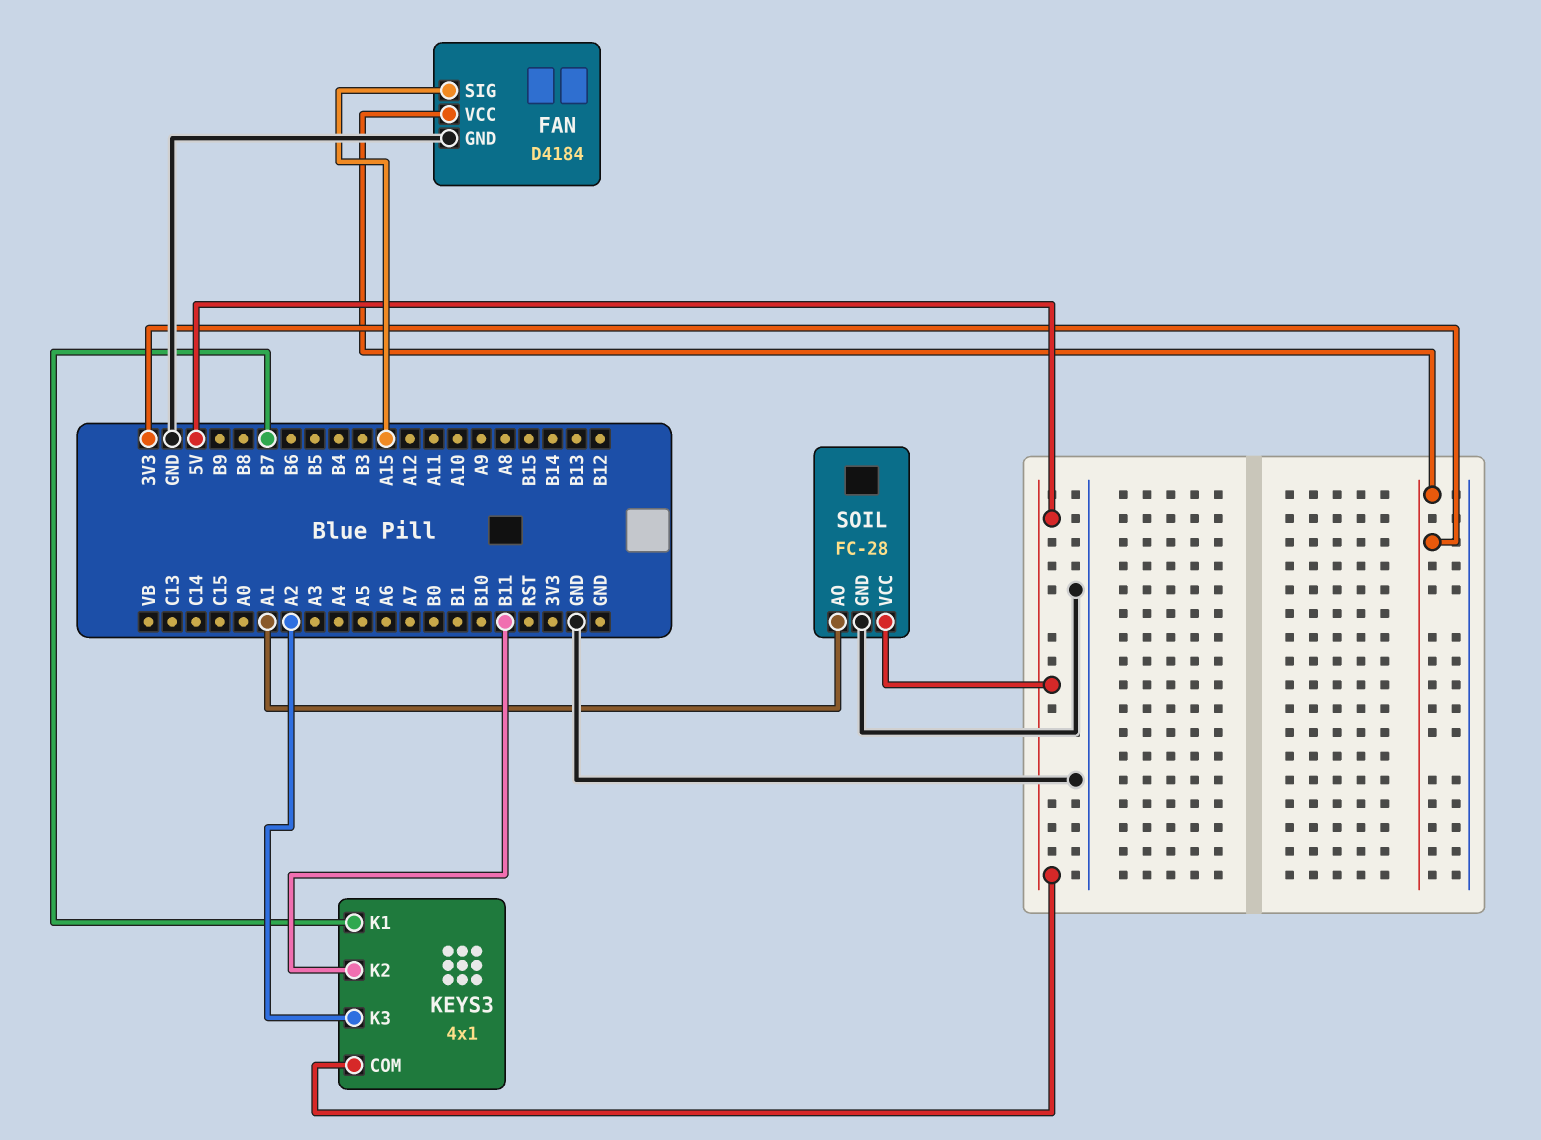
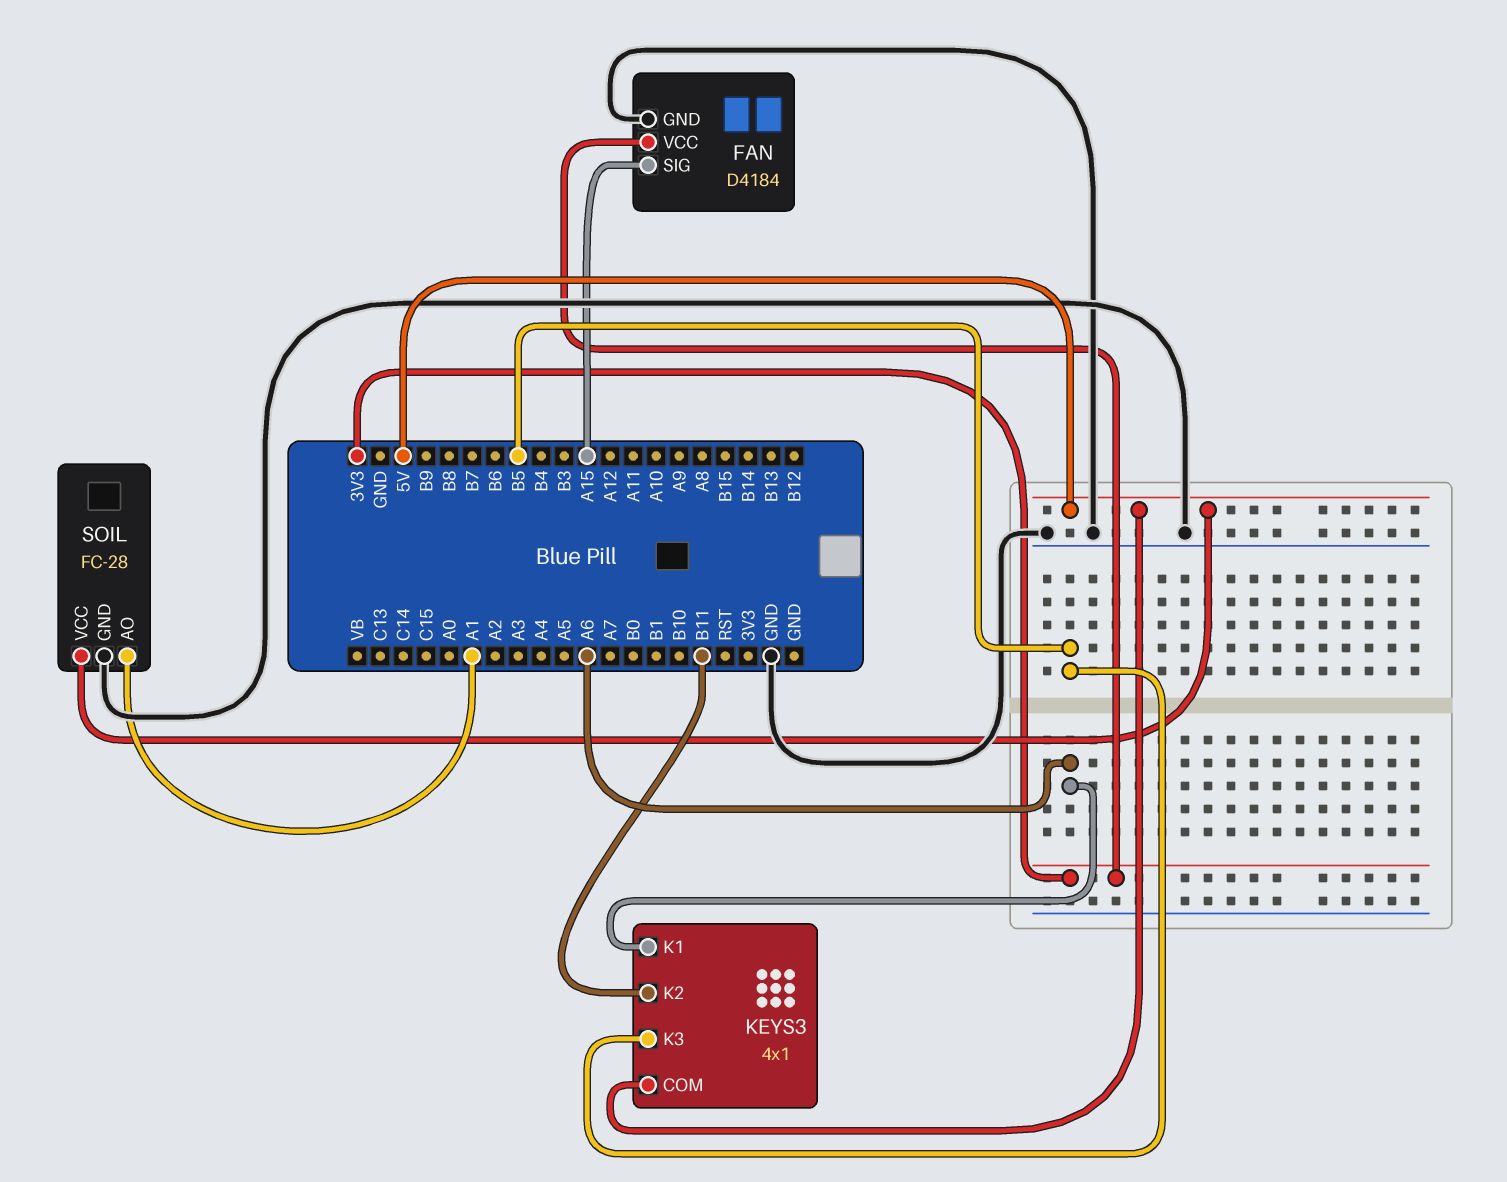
KEYS3 pin K1: B7 -> A6
KEYS3 pin K3: A2 -> B5

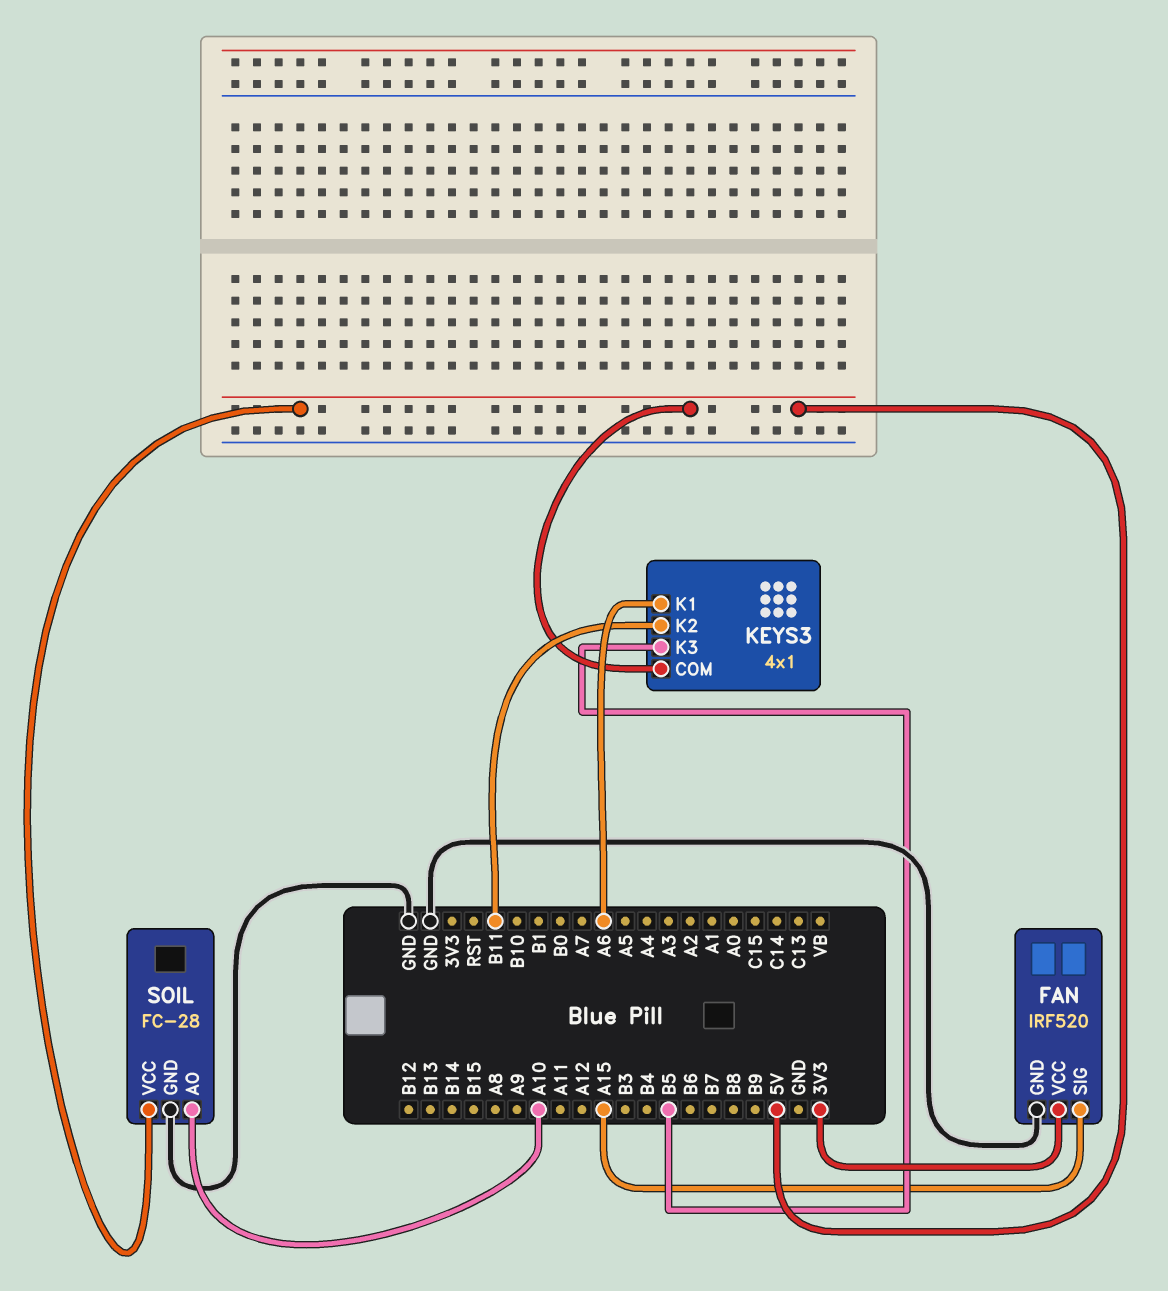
FAN: D4184 -> IRF520
SOIL pin AO: A1 -> A10

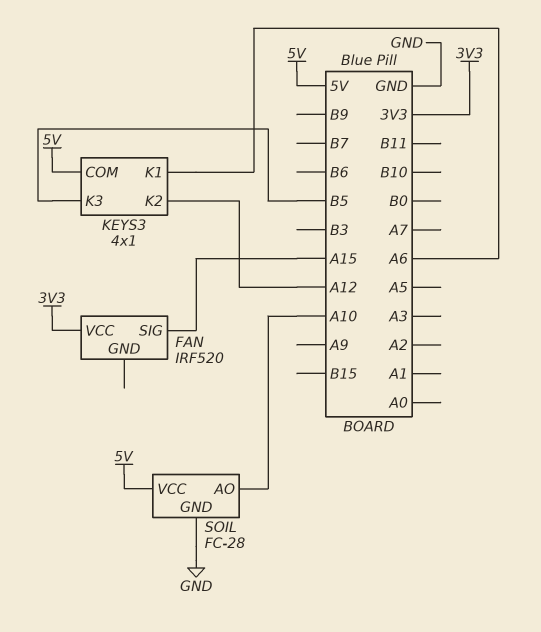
FAN pin GND: GND -> none
KEYS3 pin K2: B11 -> A12

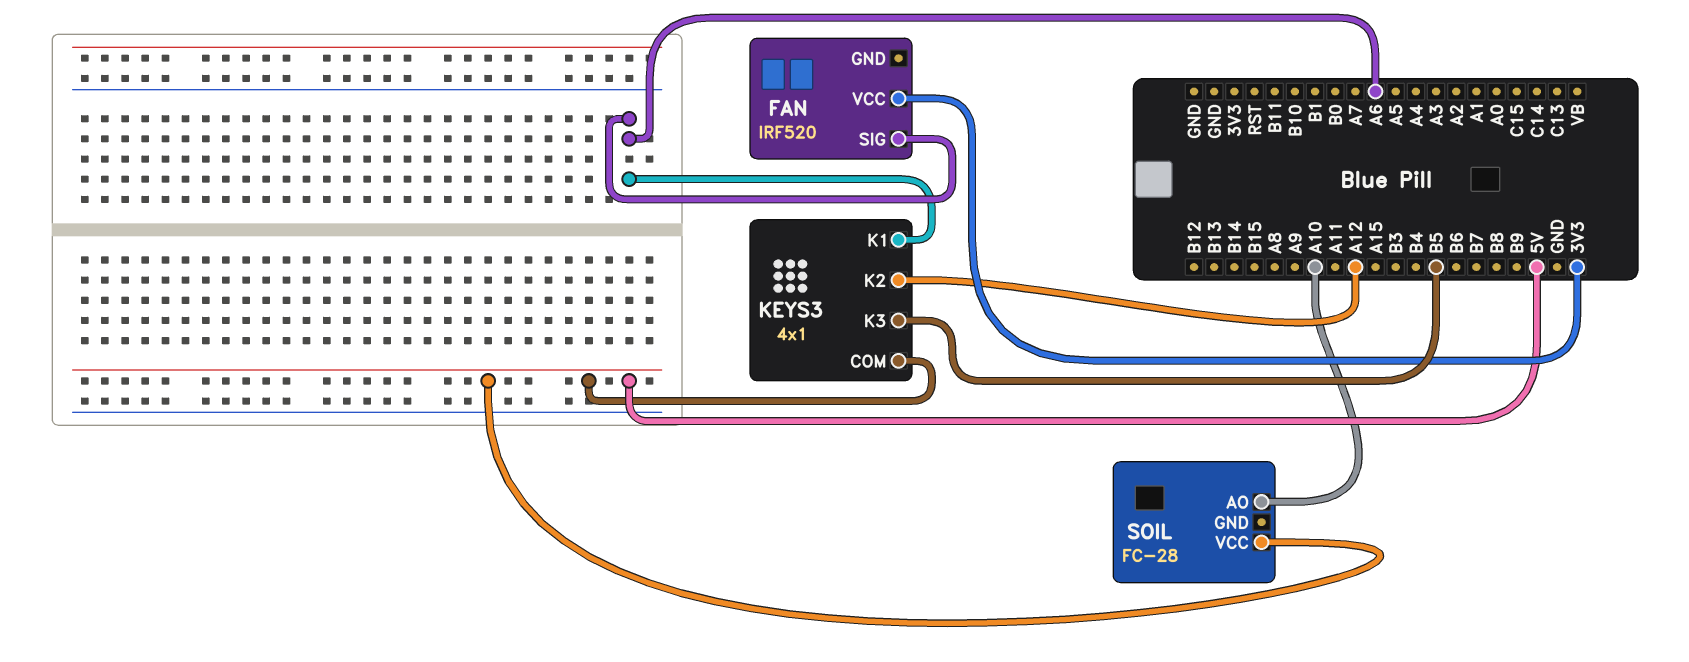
FAN pin SIG: A15 -> A6
SOIL pin GND: GND -> none

